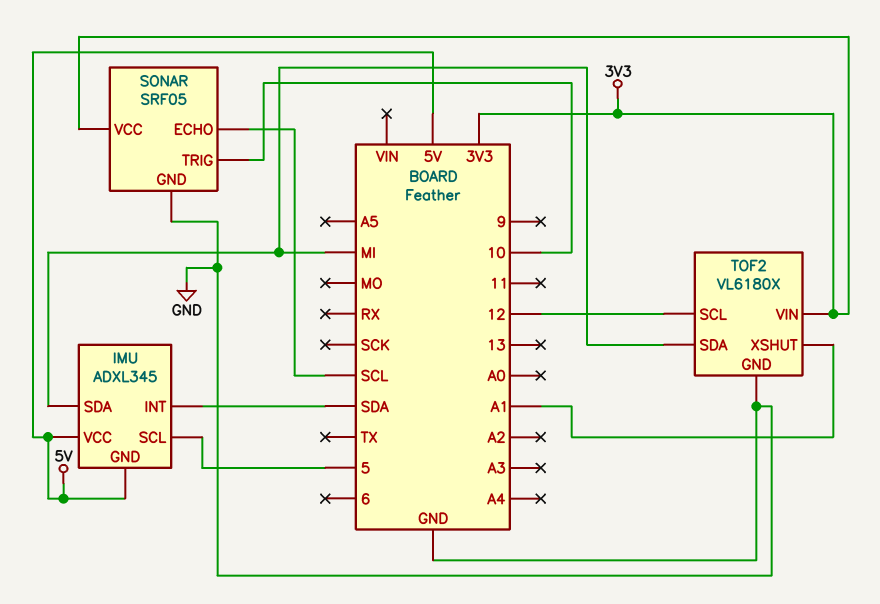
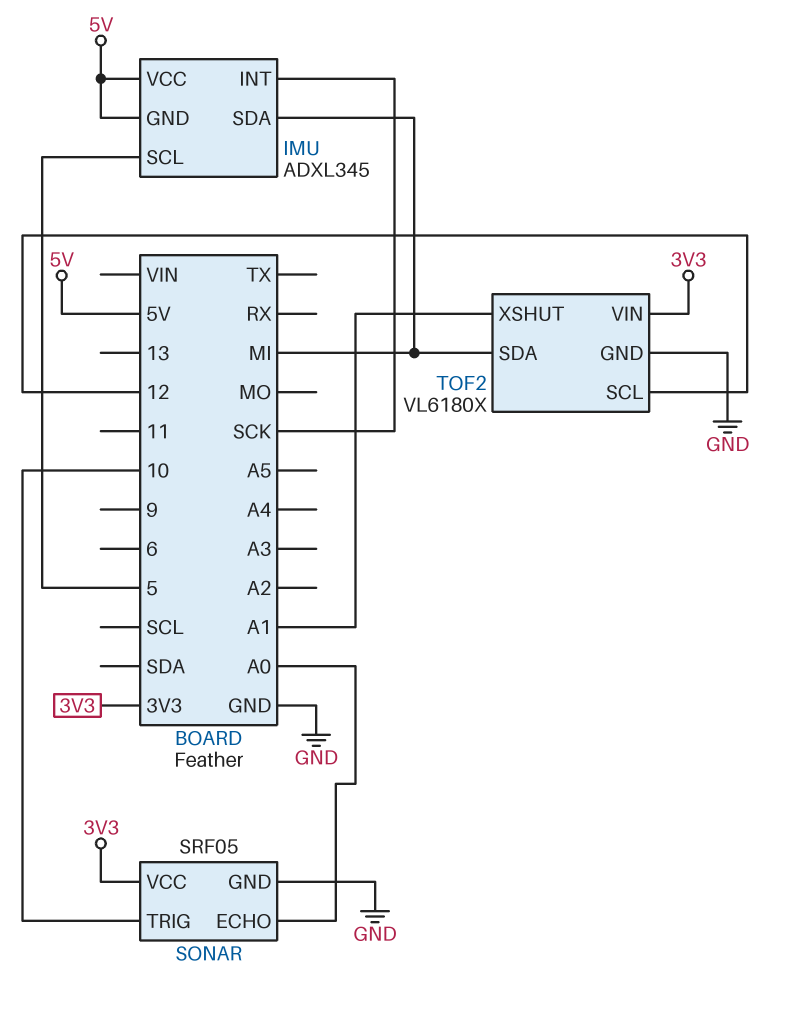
IMU pin INT: SDA -> SCK
SONAR pin ECHO: SCL -> A0

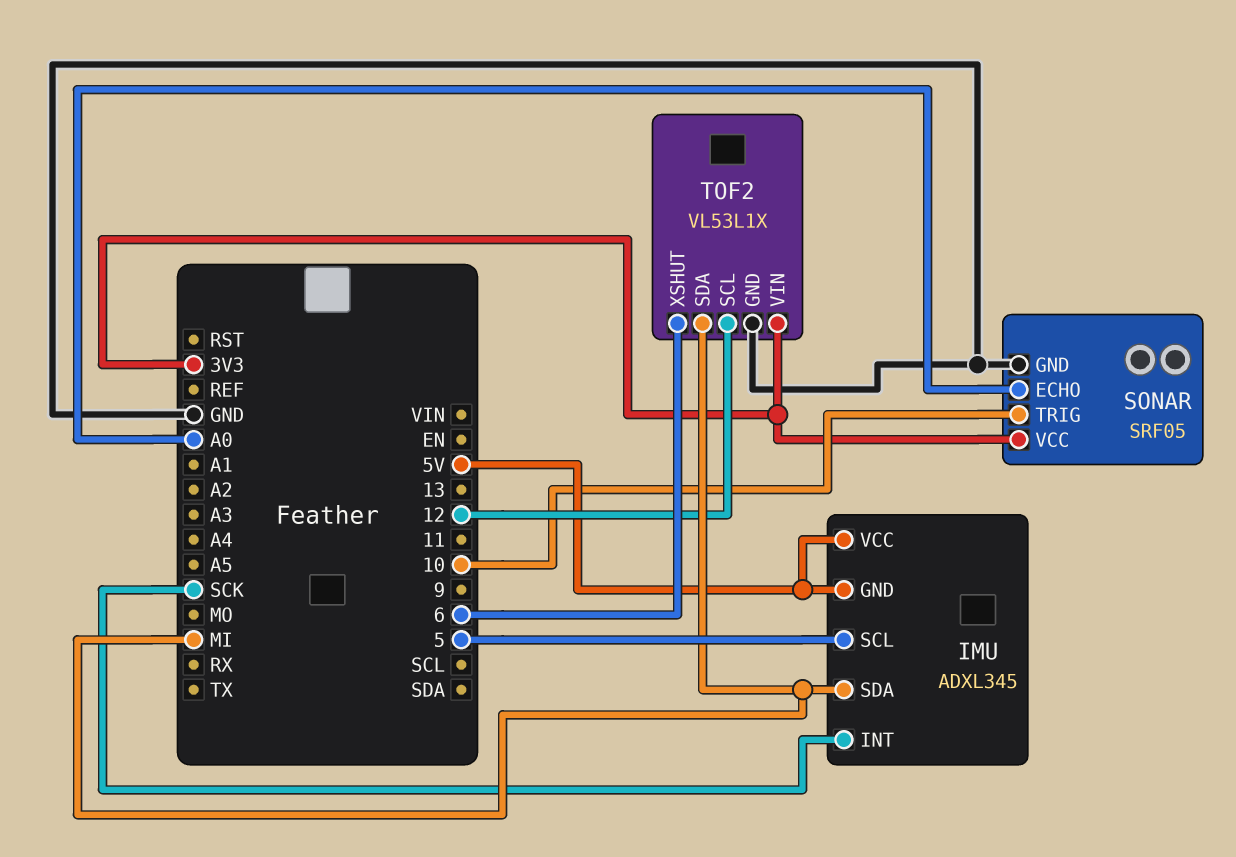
TOF2: VL6180X -> VL53L1X
TOF2 pin XSHUT: A1 -> 6

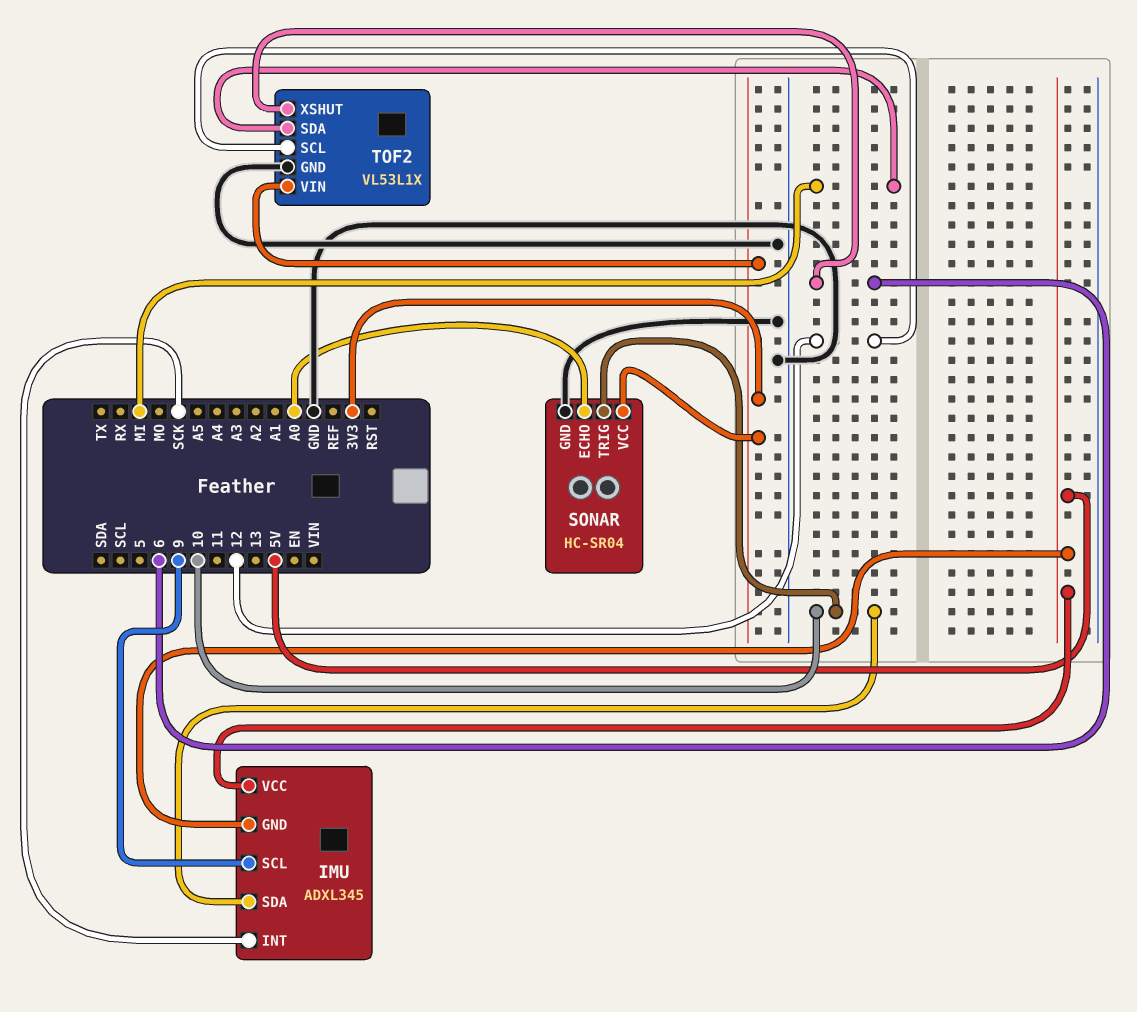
IMU pin SCL: 5 -> 9
IMU pin SDA: MI -> 10
SONAR: SRF05 -> HC-SR04

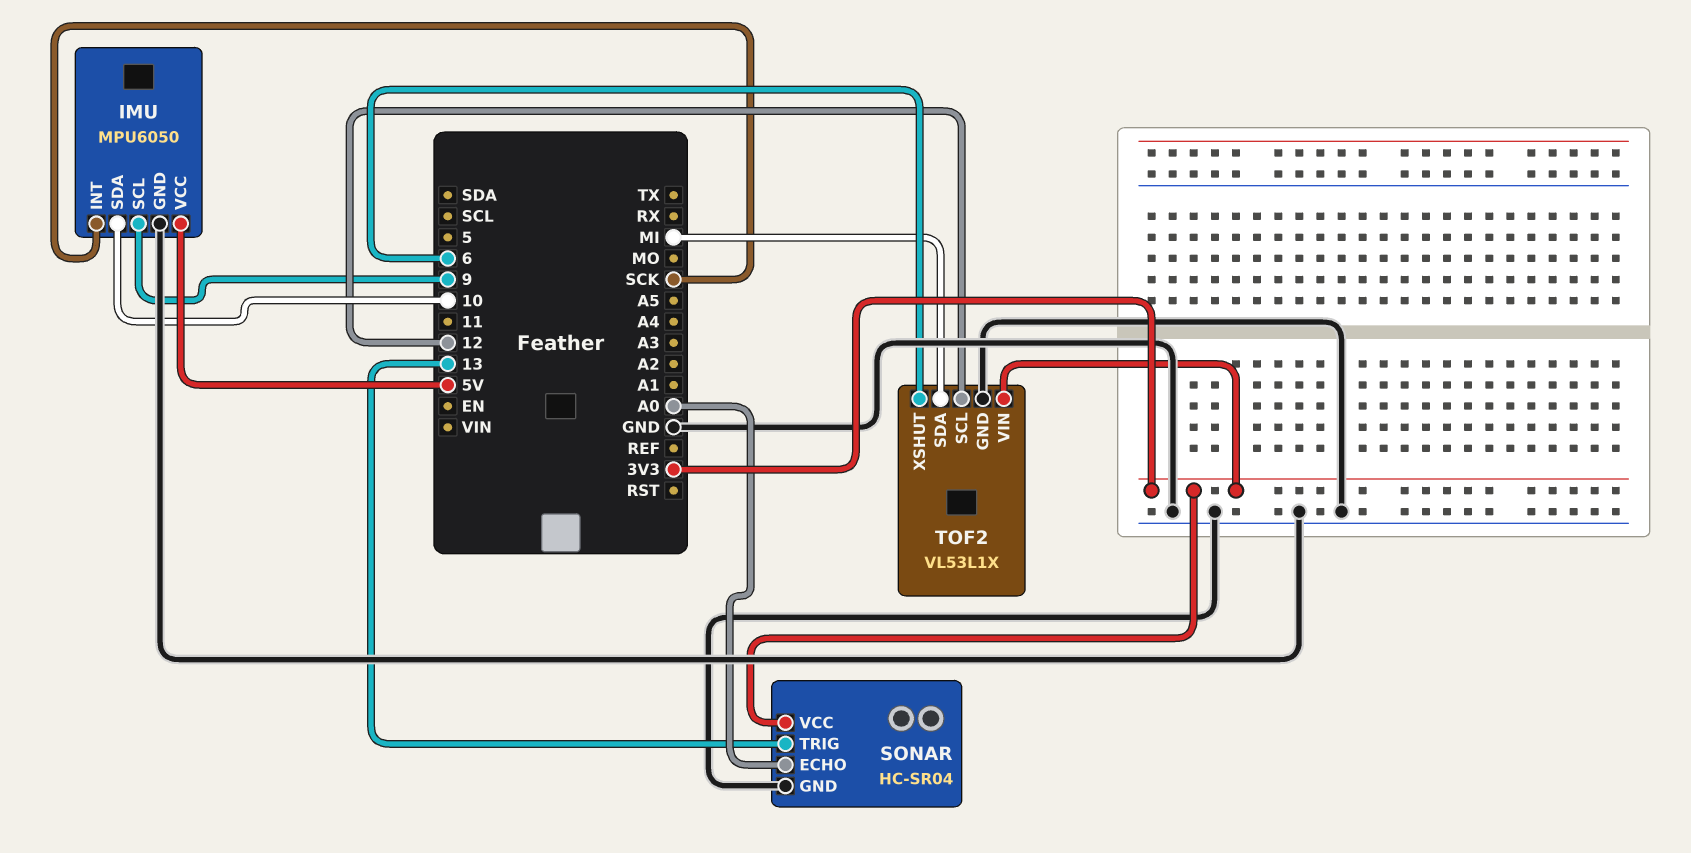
IMU: ADXL345 -> MPU6050
IMU pin GND: 5V -> GND
SONAR pin TRIG: 10 -> 13

